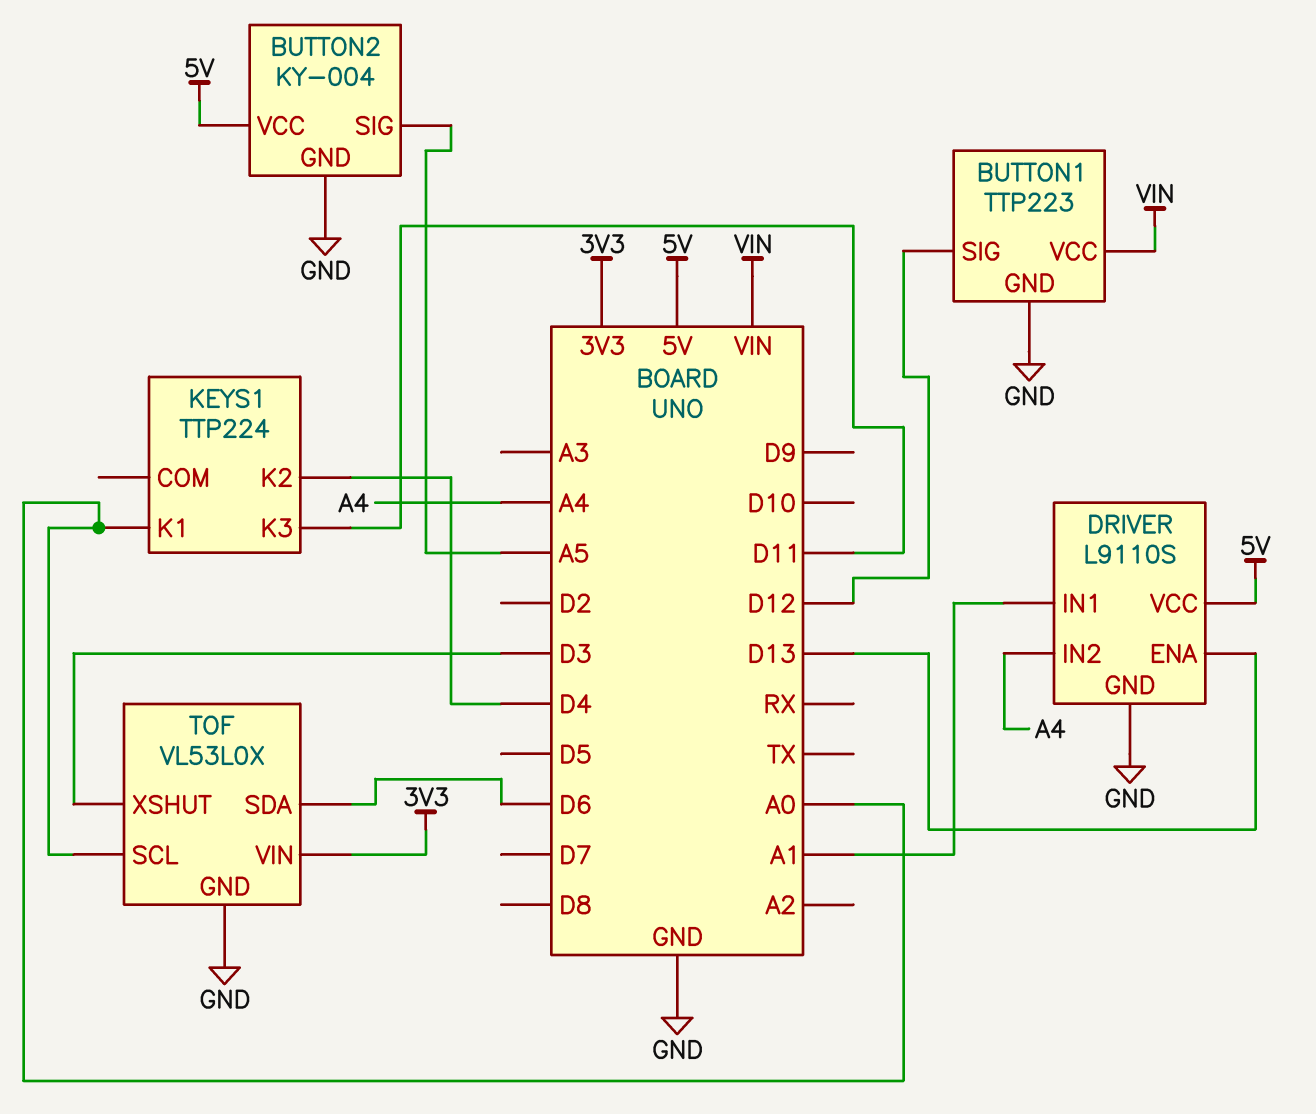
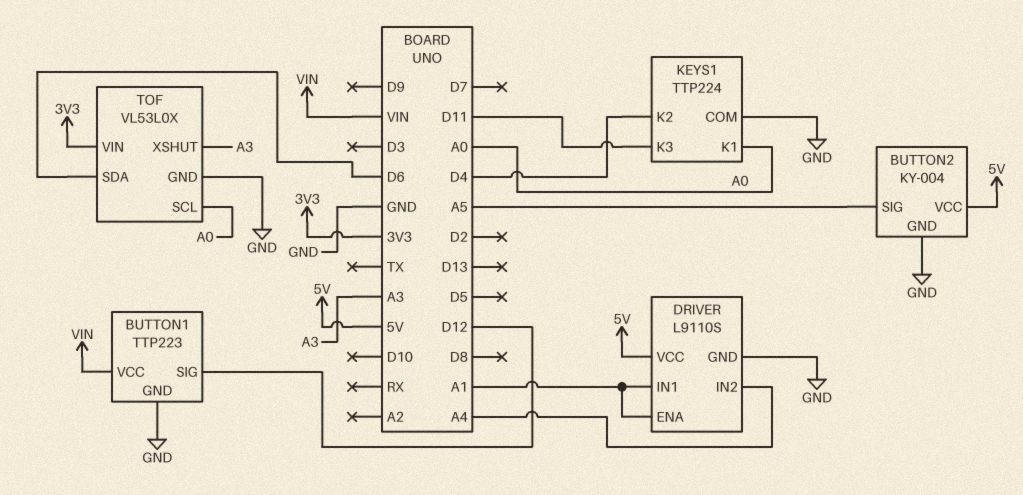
DRIVER pin ENA: D13 -> A1
KEYS1 pin COM: none -> GND
TOF pin XSHUT: D3 -> A3

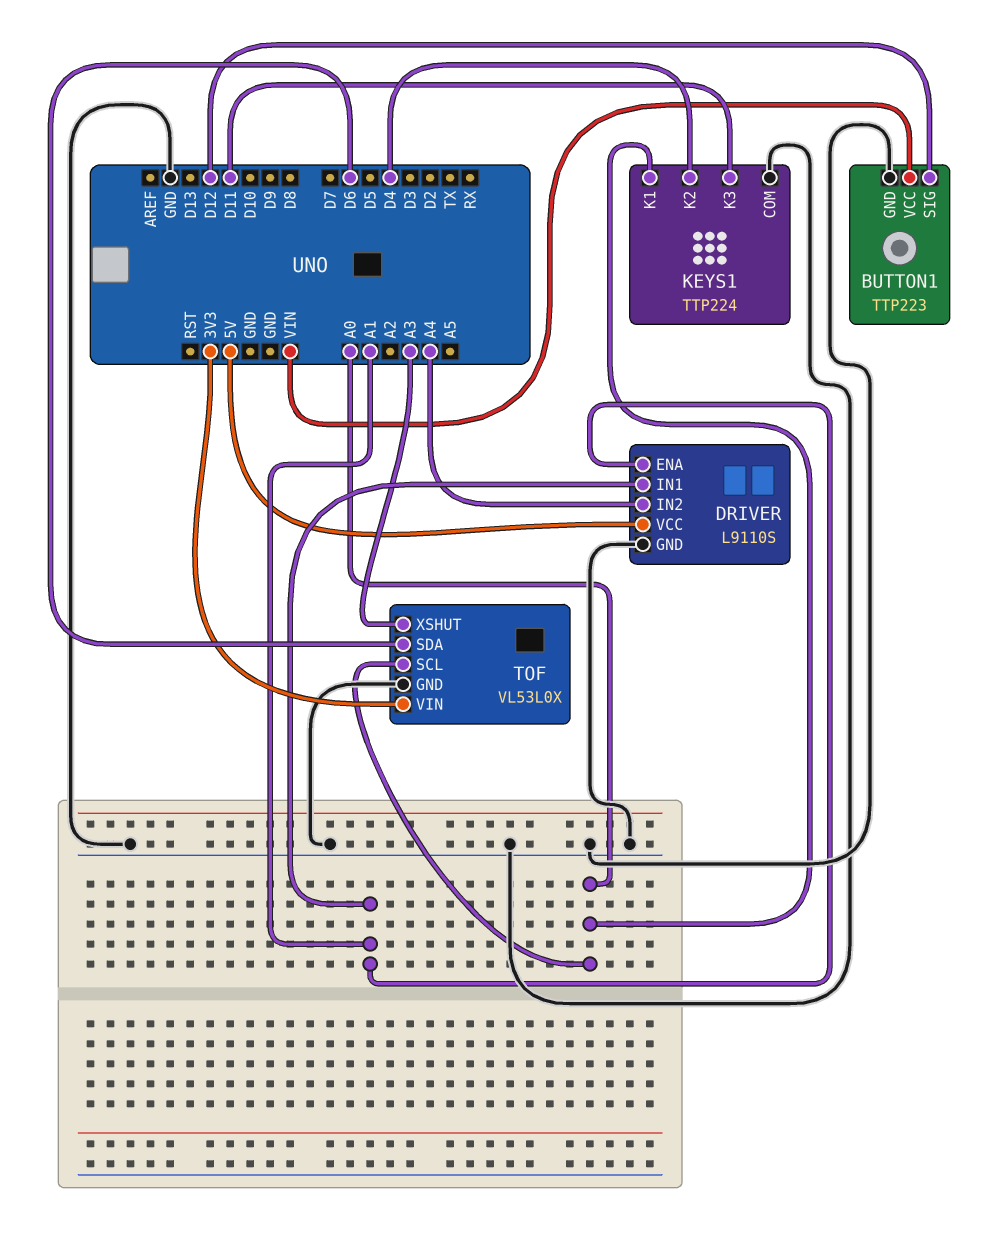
BUTTON2: KY-004 -> none
BUTTON2 pin GND: GND -> none
BUTTON2 pin SIG: A5 -> none
BUTTON2 pin VCC: 5V -> none

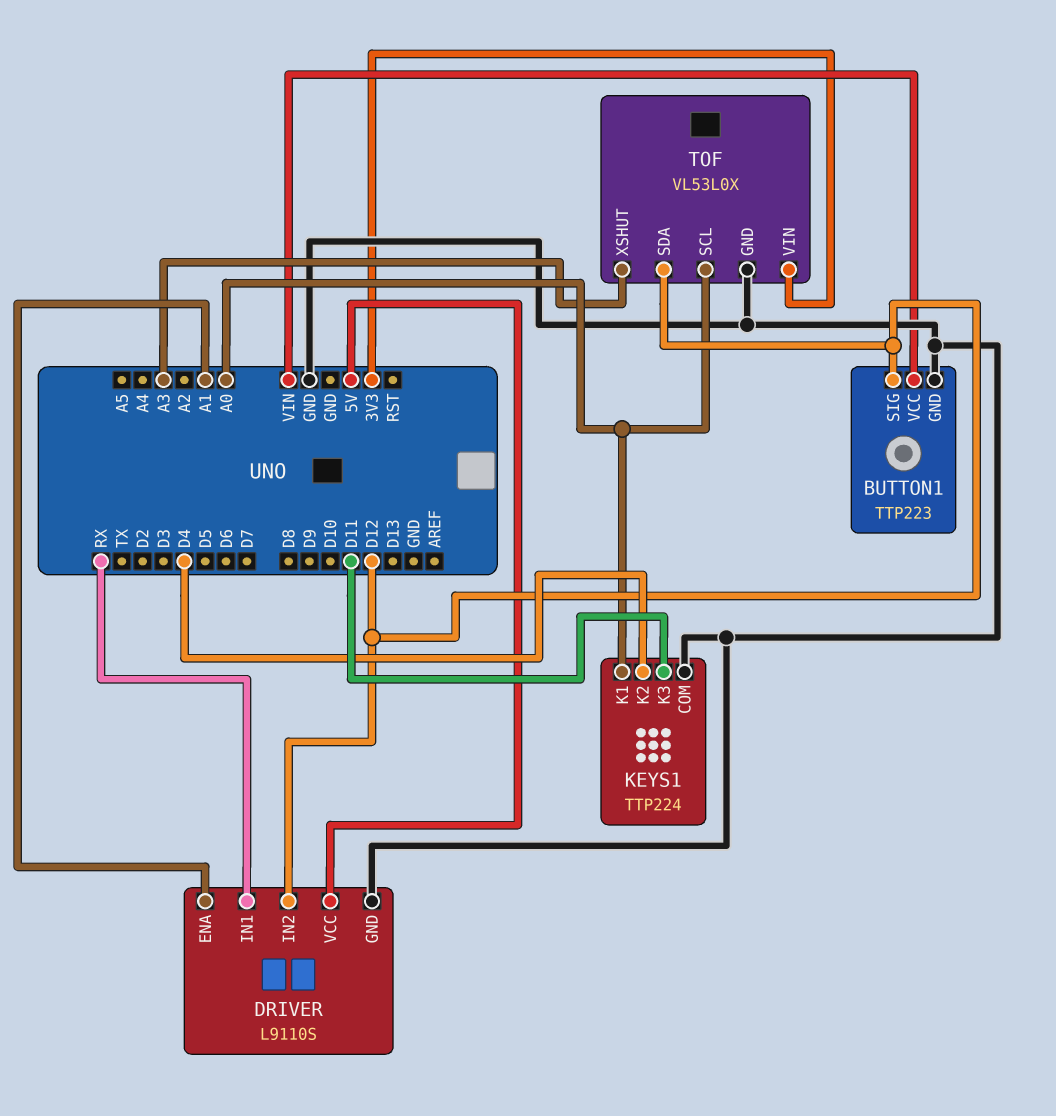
DRIVER pin IN1: A1 -> RX
DRIVER pin IN2: A4 -> D12
TOF pin SDA: D6 -> D12

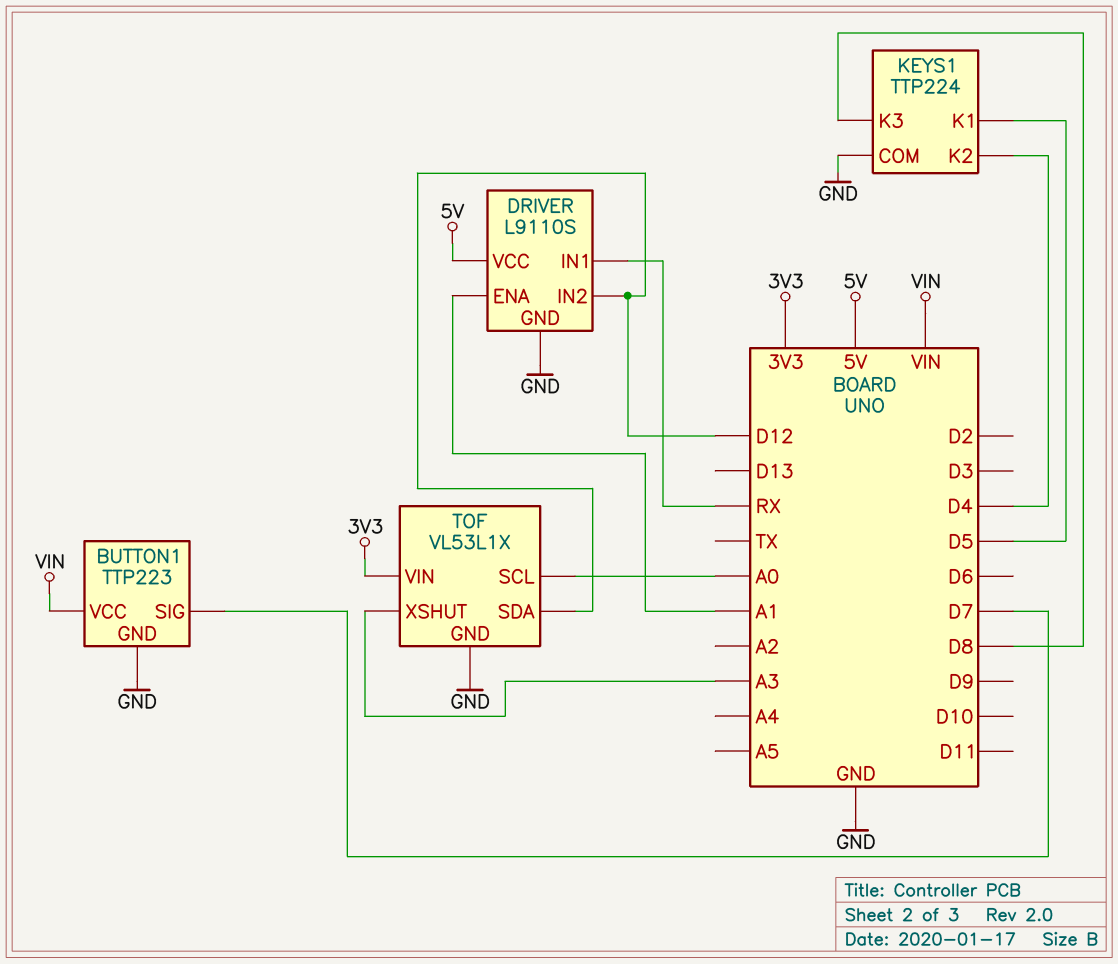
BUTTON1 pin SIG: D12 -> D7
KEYS1 pin K1: A0 -> D5
KEYS1 pin K3: D11 -> D8
TOF: VL53L0X -> VL53L1X

